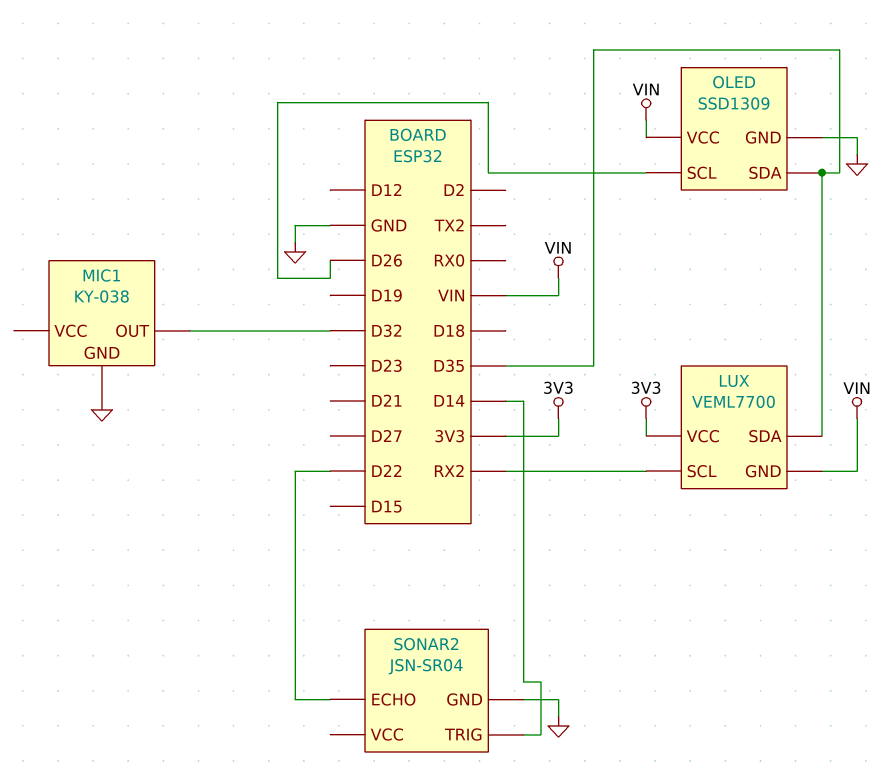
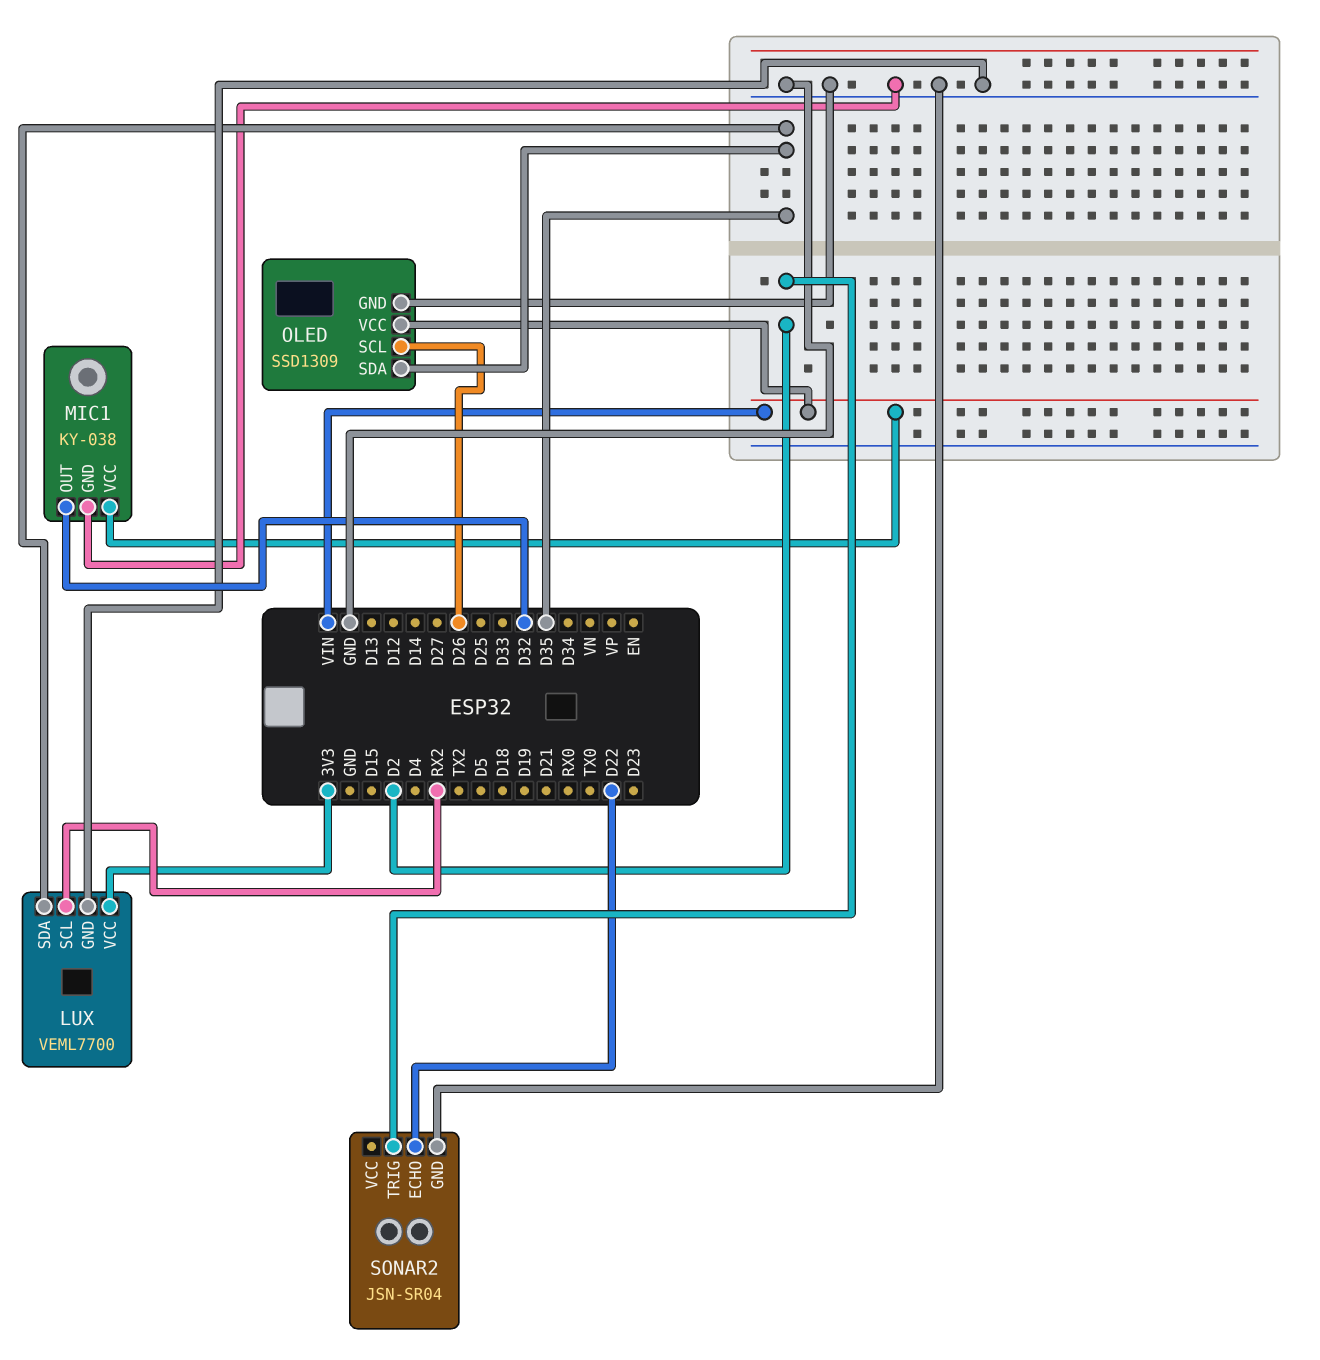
LUX pin GND: VIN -> GND
MIC1 pin VCC: none -> VIN
SONAR2 pin TRIG: D14 -> D2

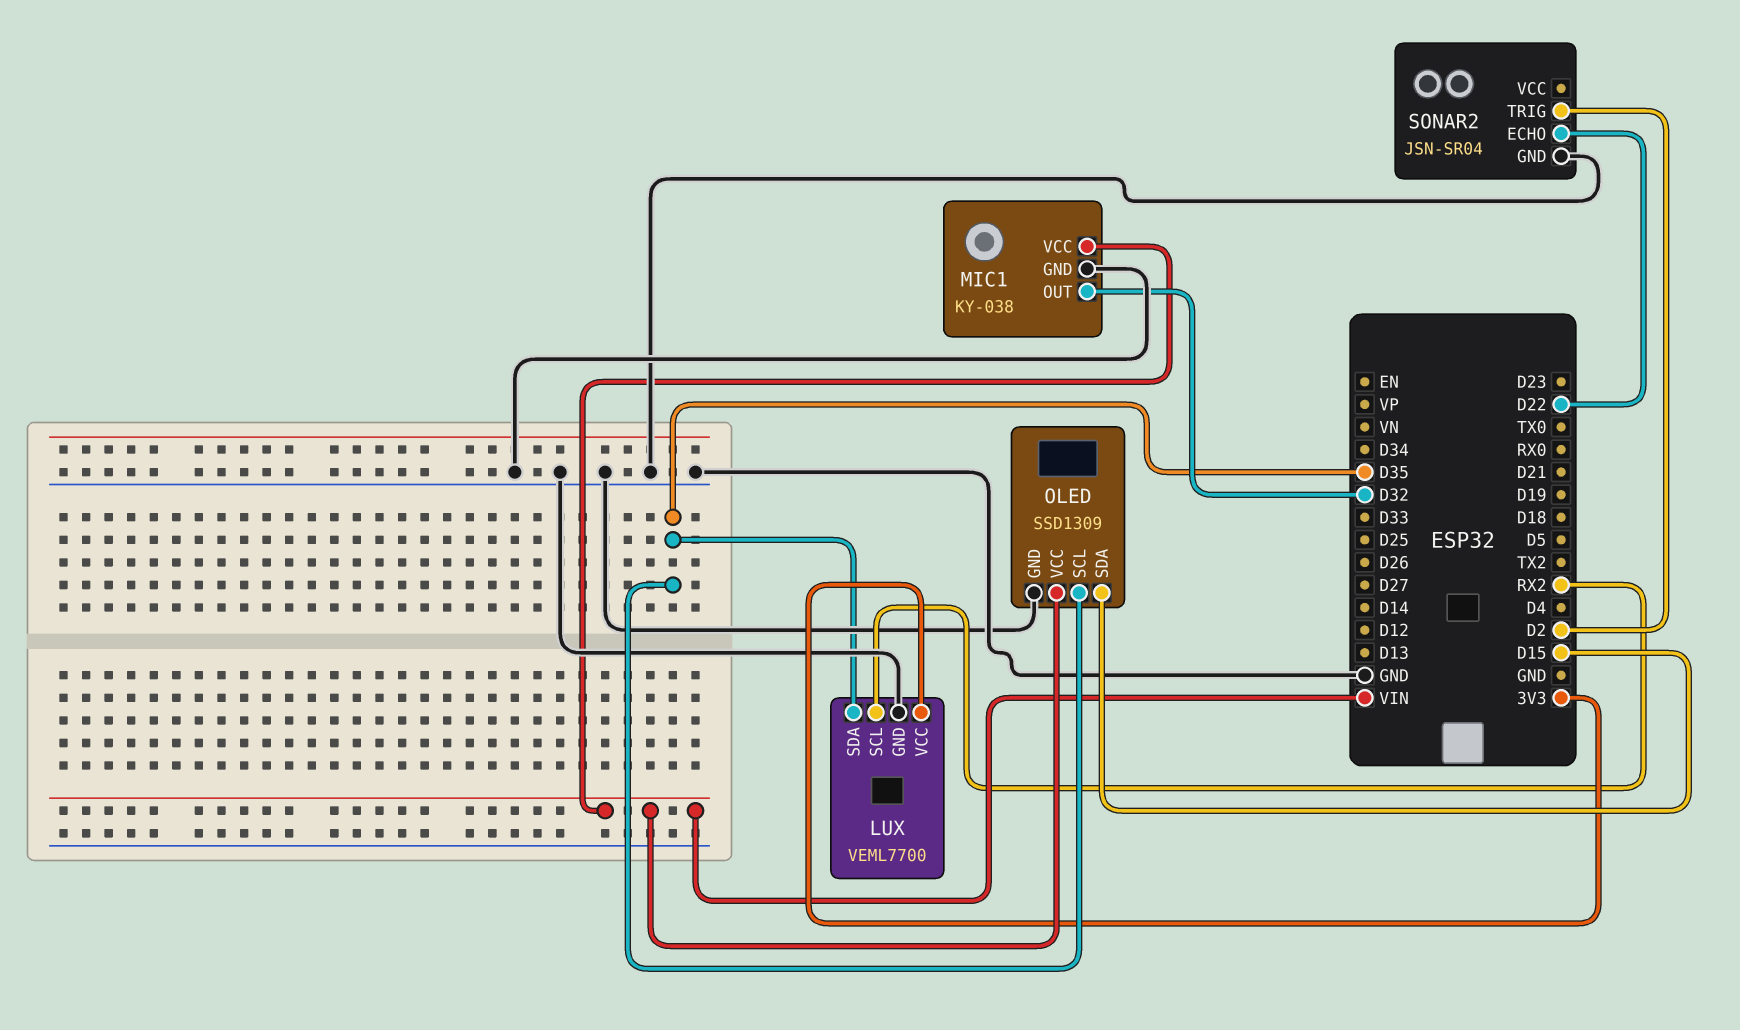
OLED pin SCL: D26 -> D35
OLED pin SDA: D35 -> D15

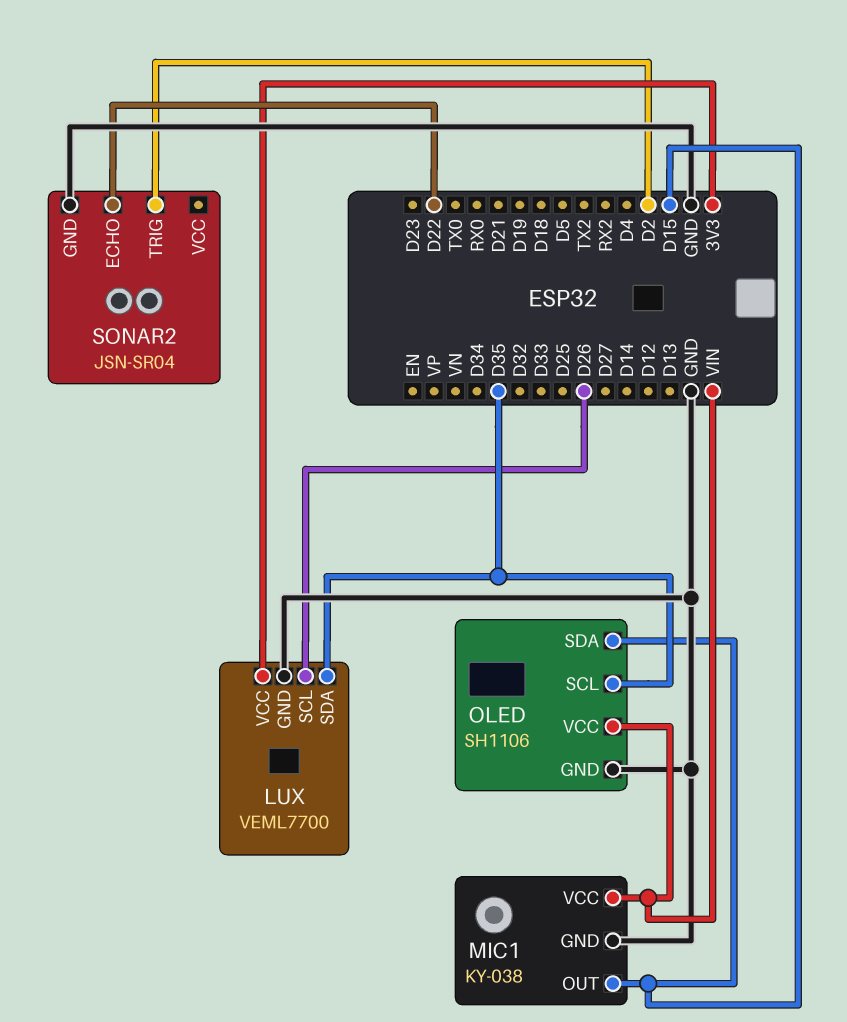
LUX pin SCL: RX2 -> D26
MIC1 pin OUT: D32 -> D15
OLED: SSD1309 -> SH1106

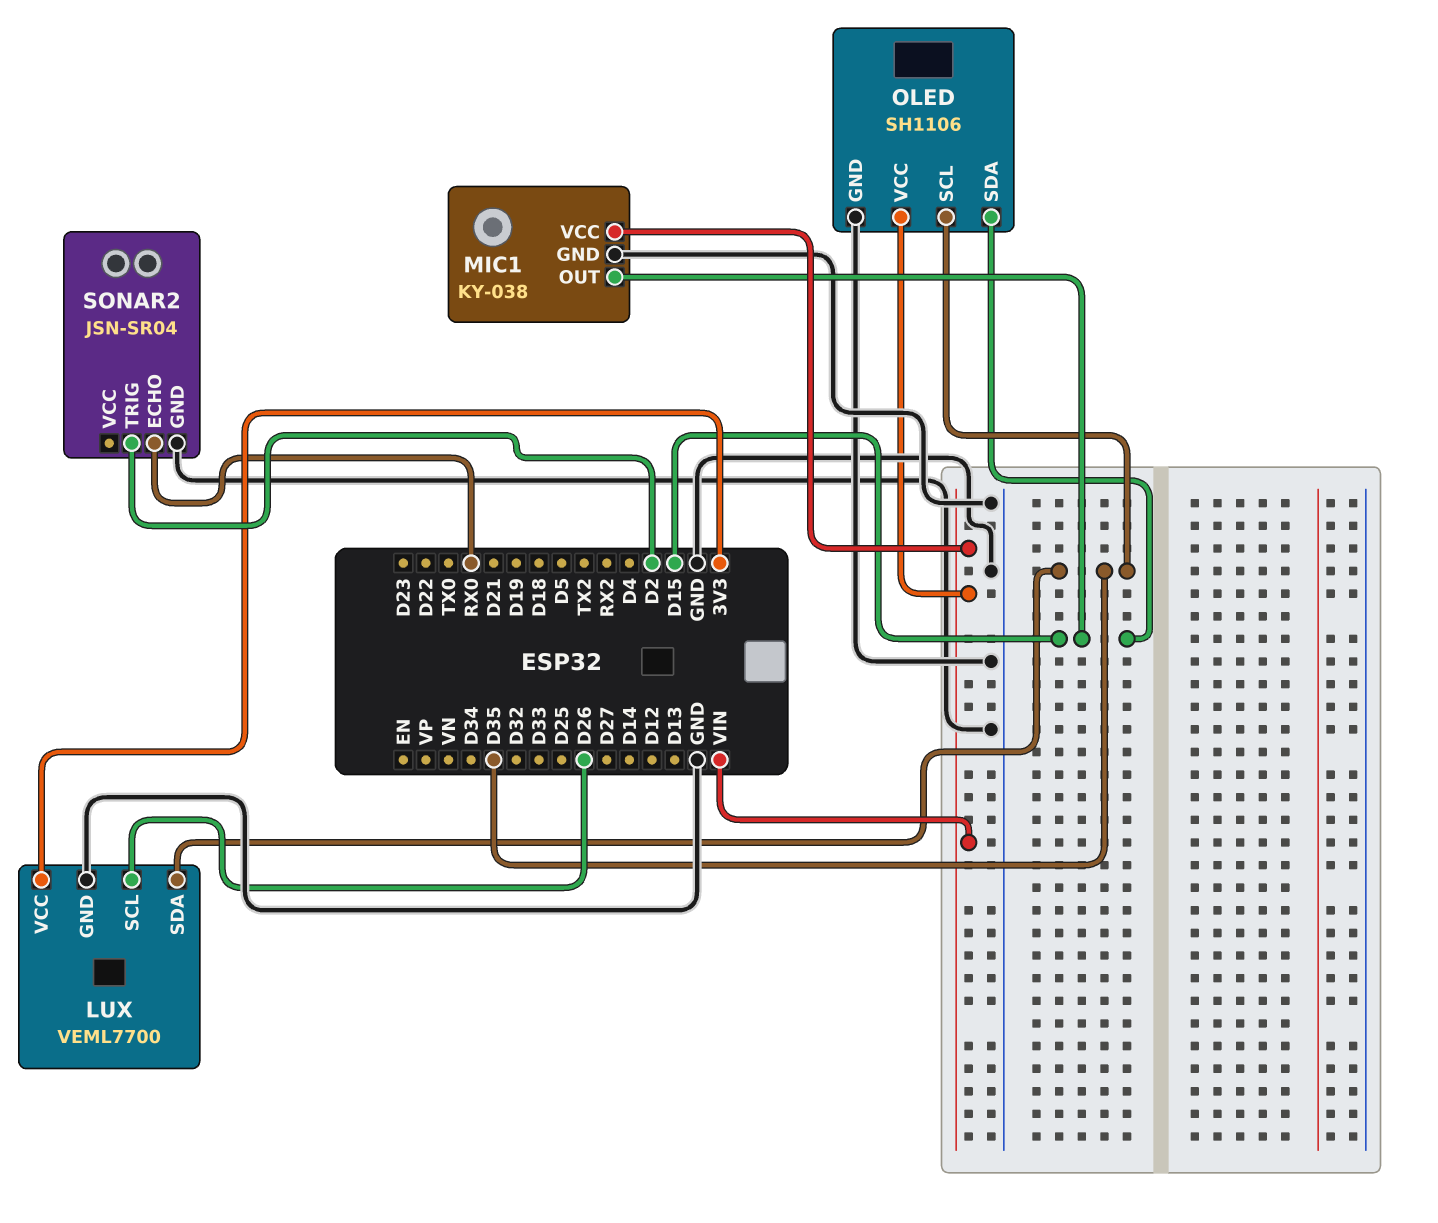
SONAR2 pin ECHO: D22 -> RX0

